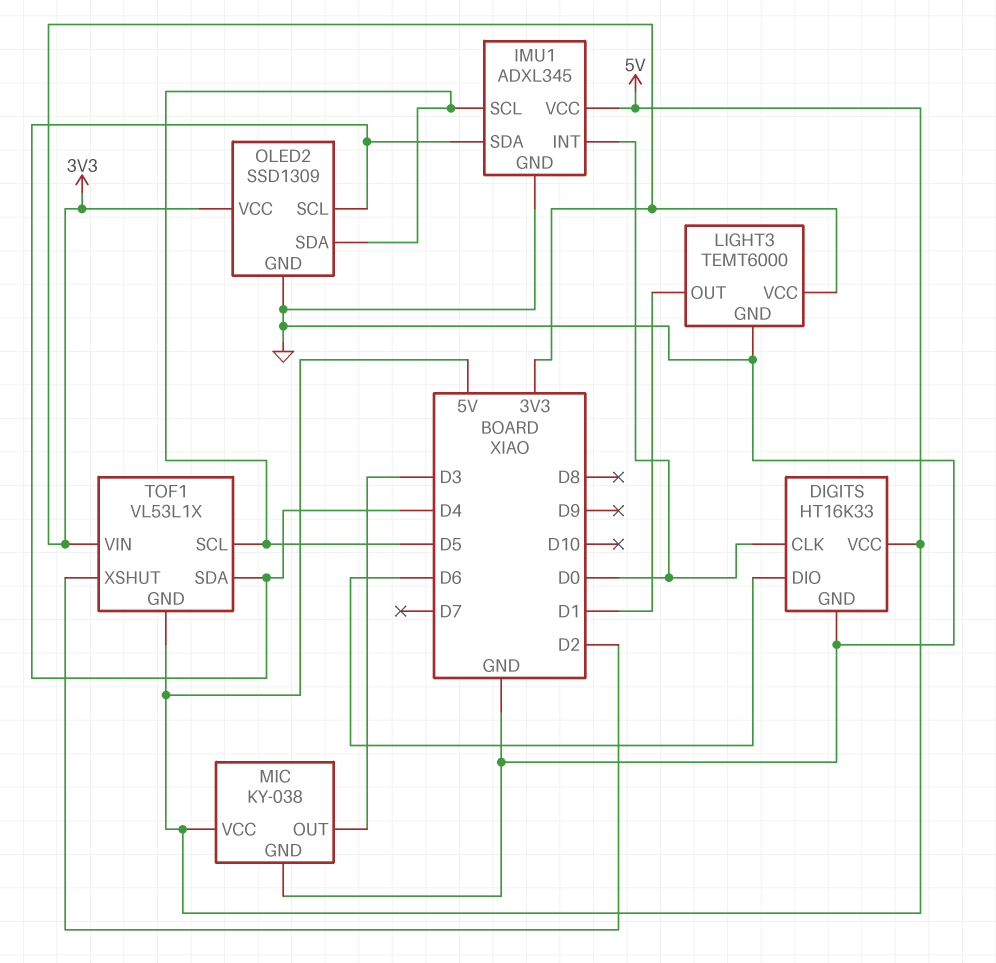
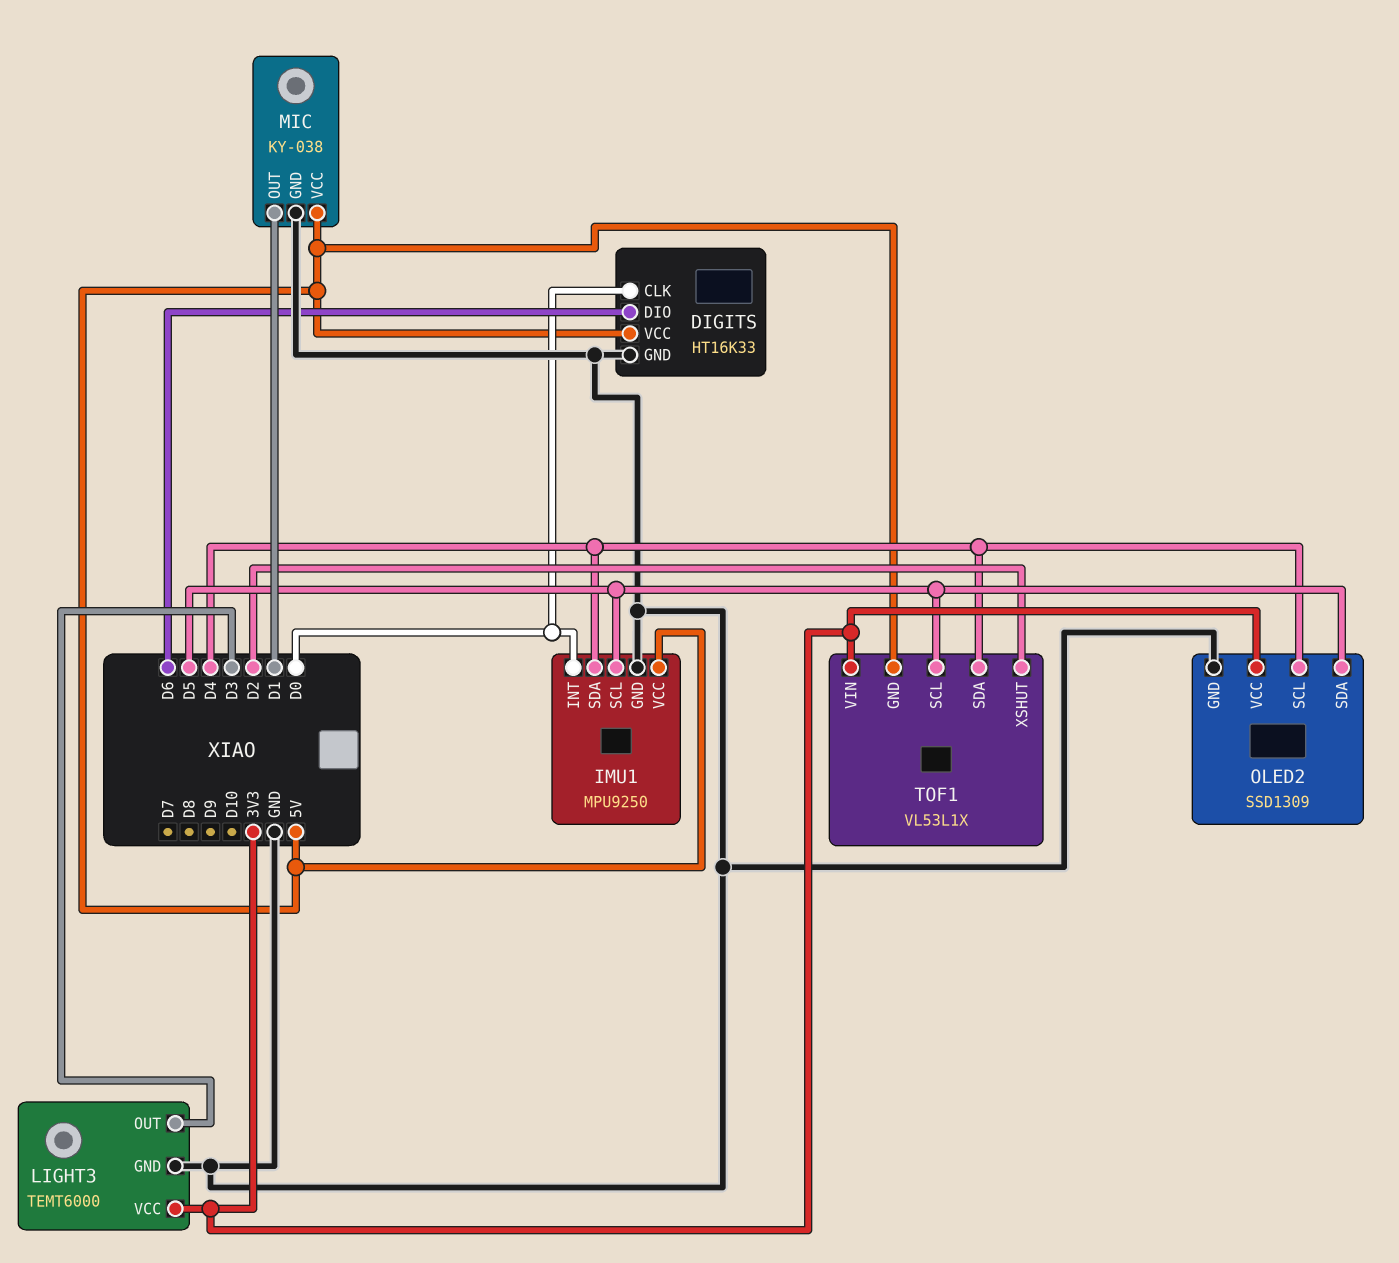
IMU1: ADXL345 -> MPU9250
LIGHT3 pin OUT: D1 -> D3
MIC pin OUT: D3 -> D1

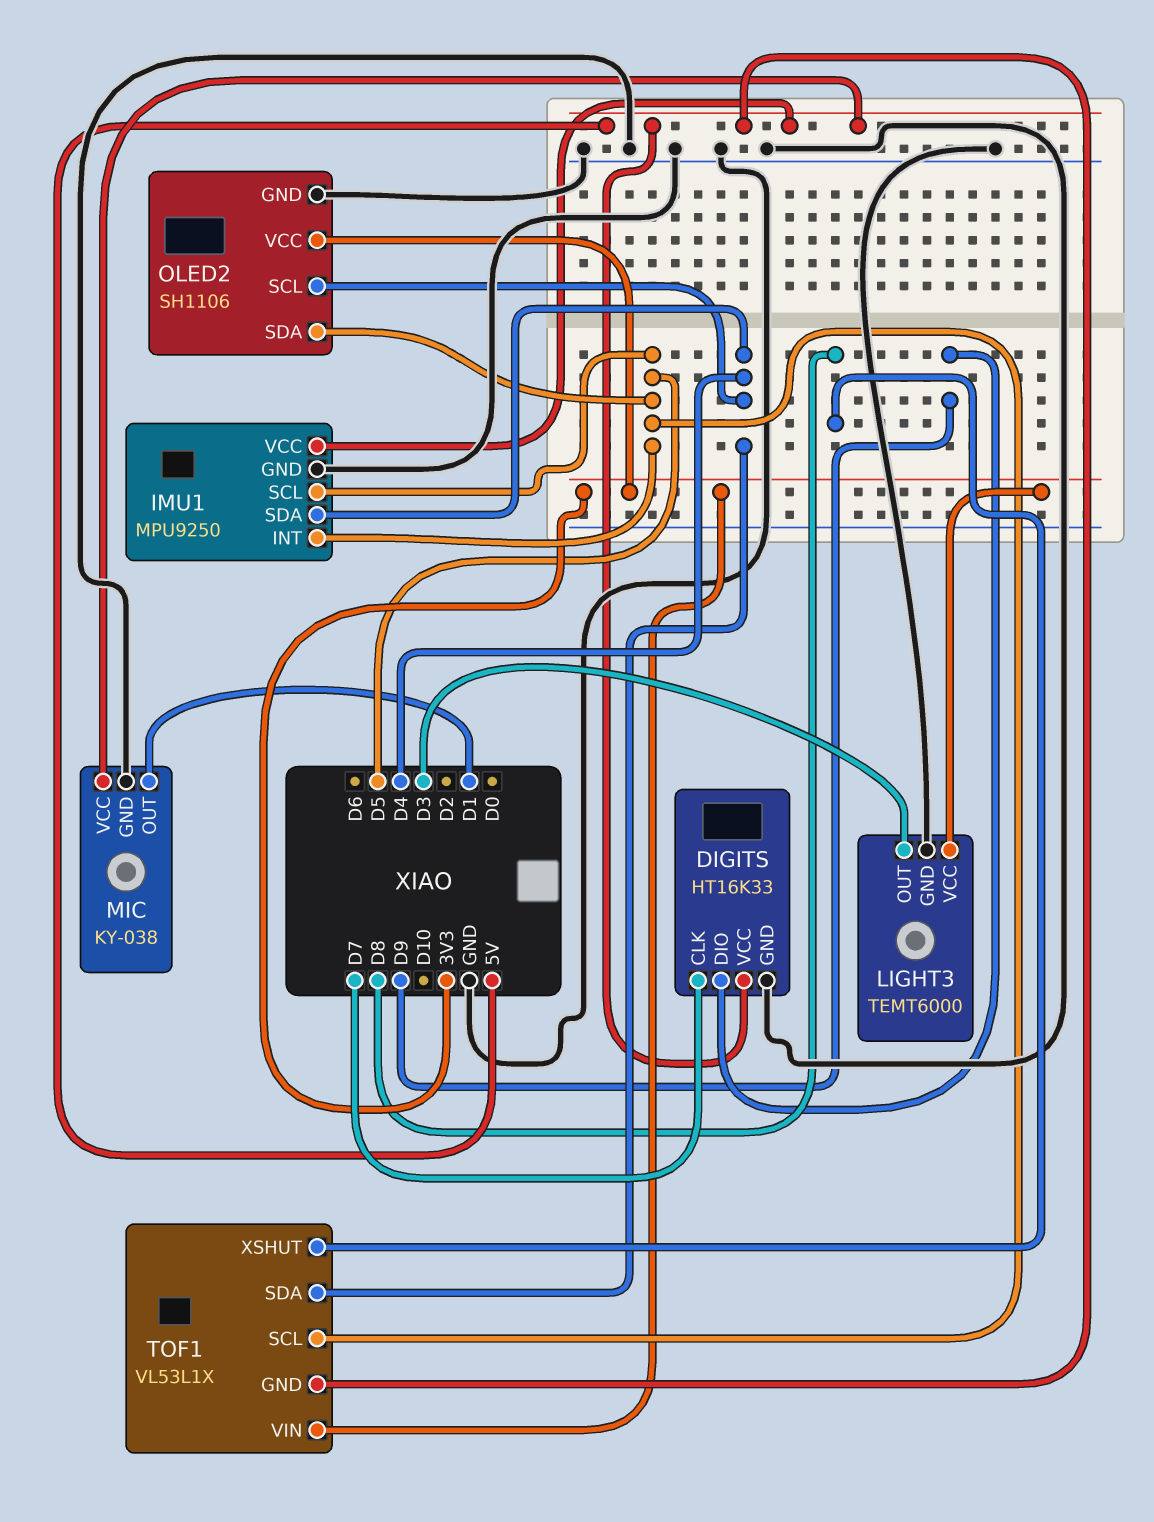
DIGITS pin CLK: D0 -> D7
DIGITS pin DIO: D6 -> D9
IMU1 pin INT: D0 -> D5
OLED2: SSD1309 -> SH1106
TOF1 pin XSHUT: D2 -> D8

